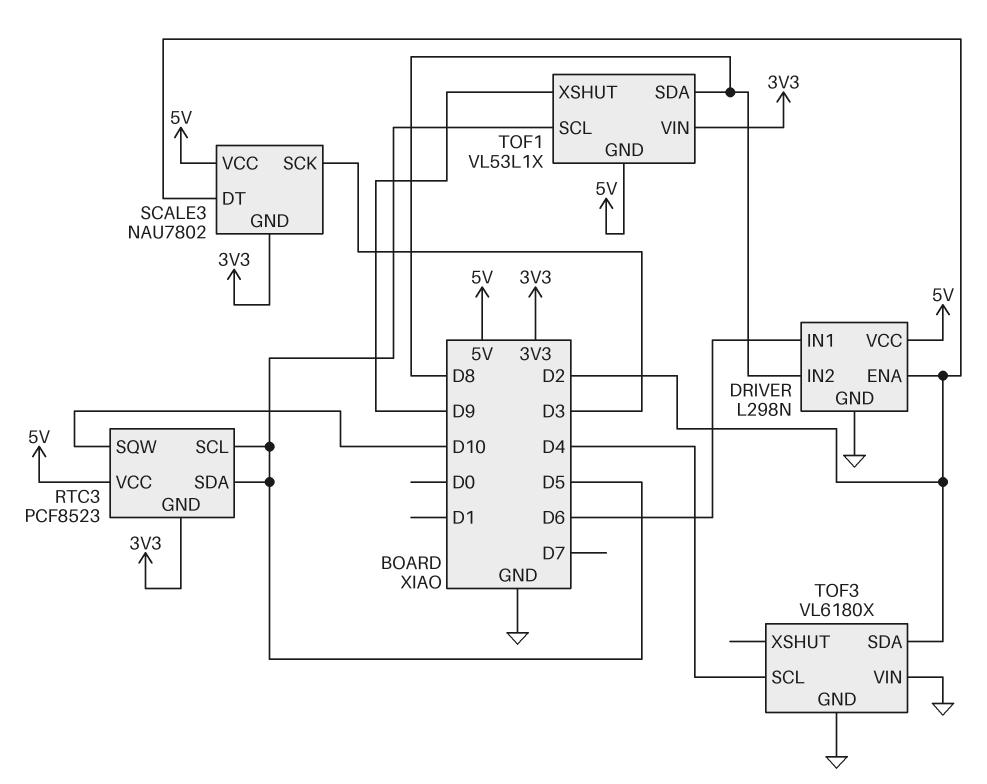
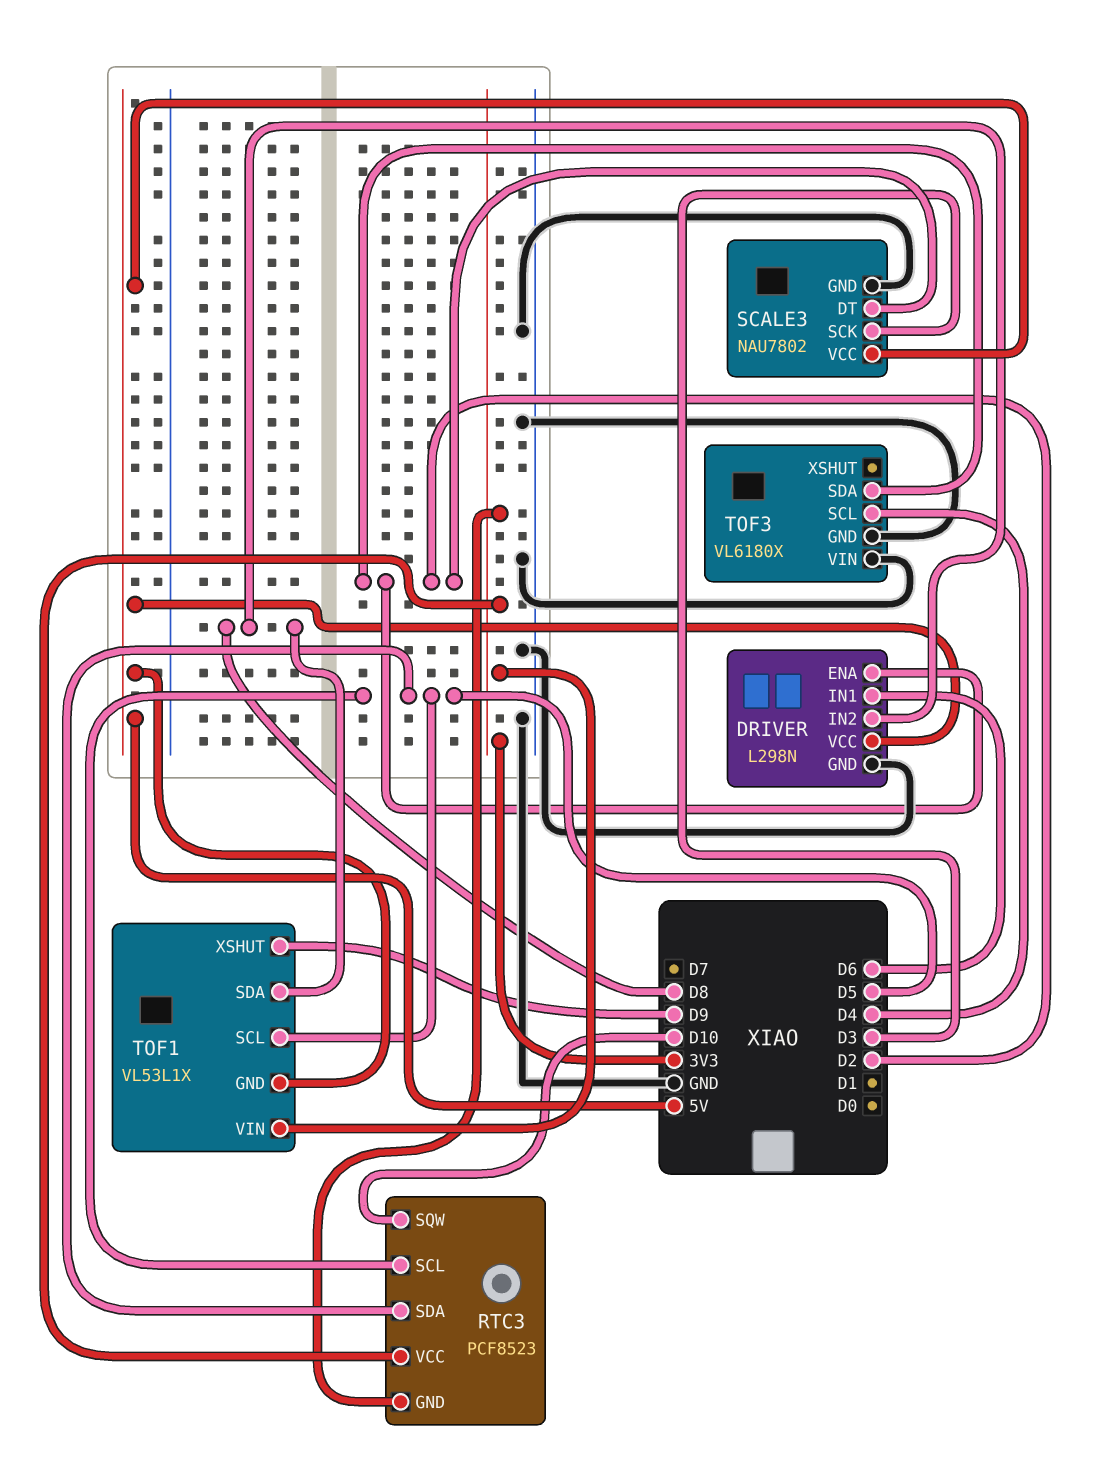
RTC3 pin VCC: 5V -> 3V3
SCALE3 pin GND: 3V3 -> GND

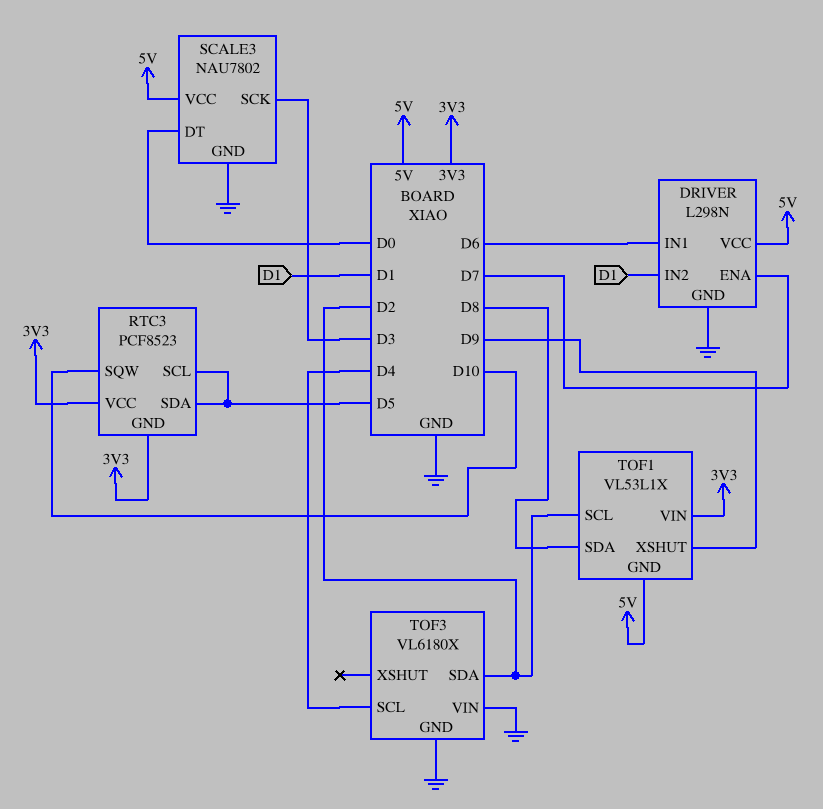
DRIVER pin ENA: D2 -> D7
DRIVER pin IN2: D8 -> D1
SCALE3 pin DT: D2 -> D0
TOF1 pin SCL: D5 -> D2

